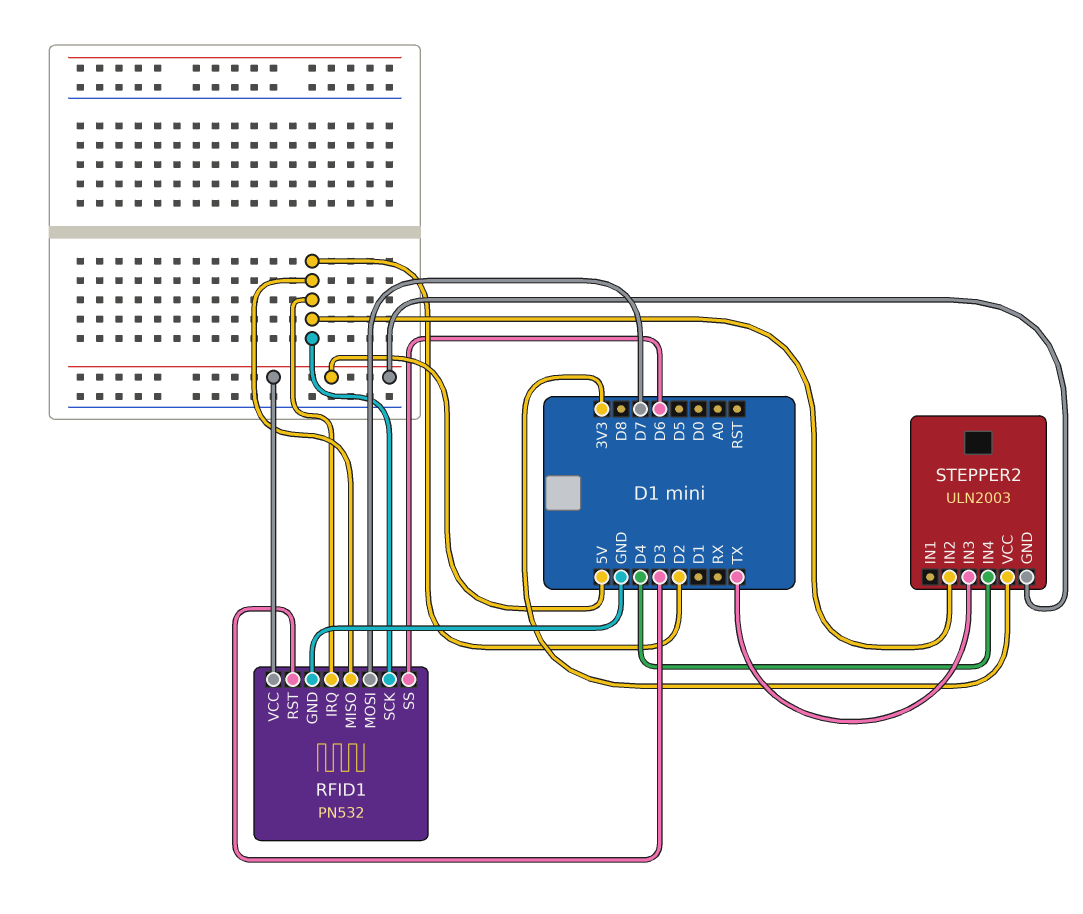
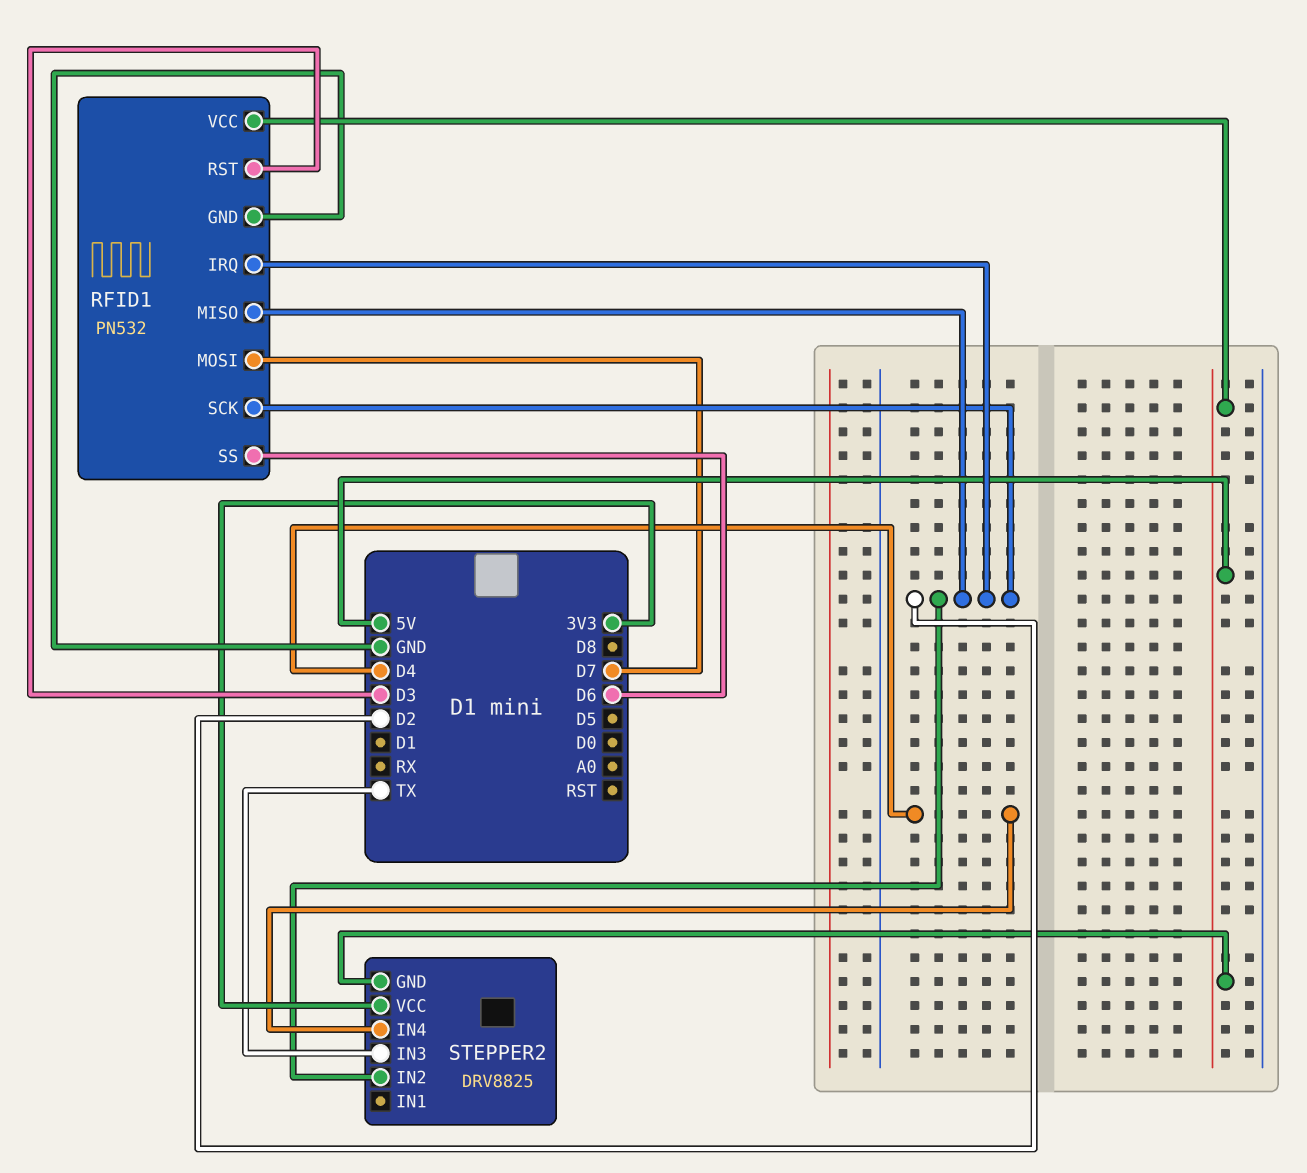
STEPPER2: ULN2003 -> DRV8825

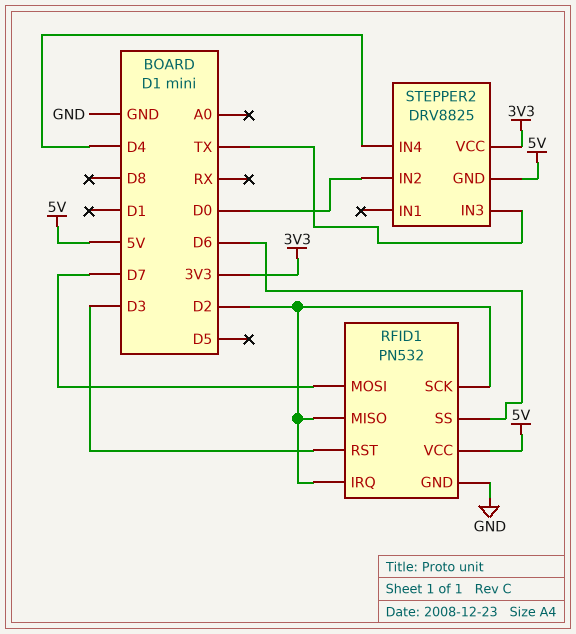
STEPPER2 pin IN2: D2 -> D0

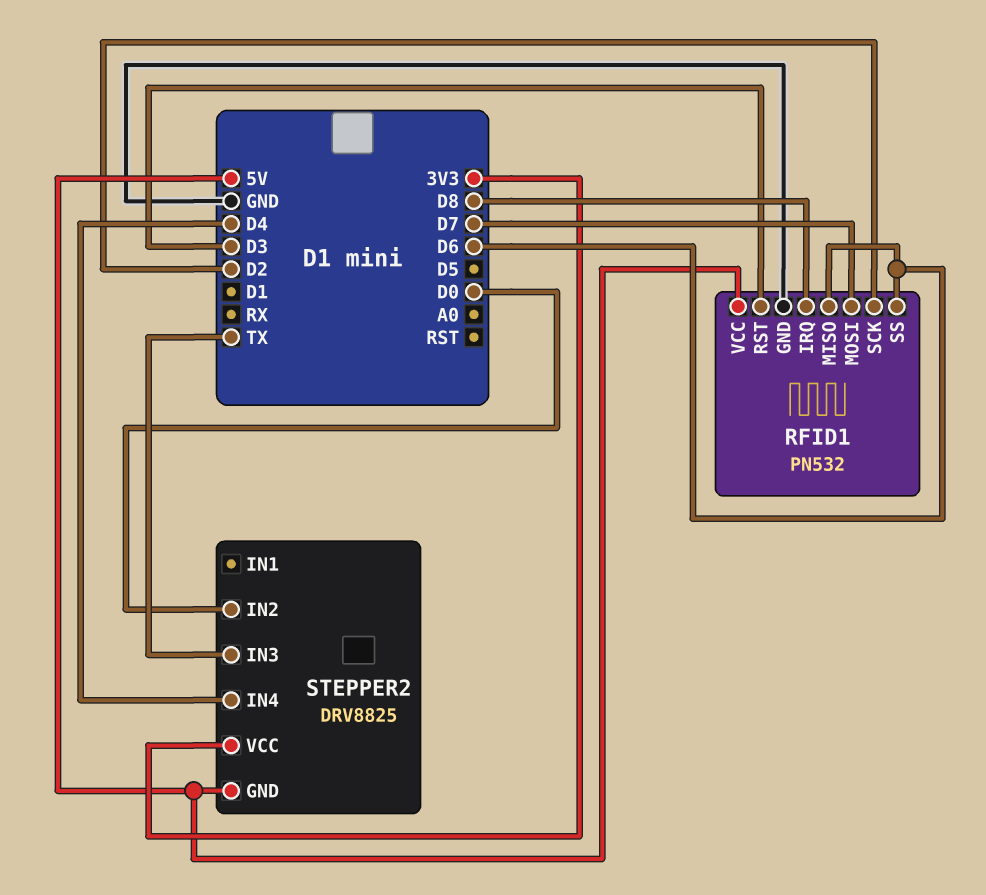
RFID1 pin IRQ: D2 -> D8
RFID1 pin MISO: D2 -> D6

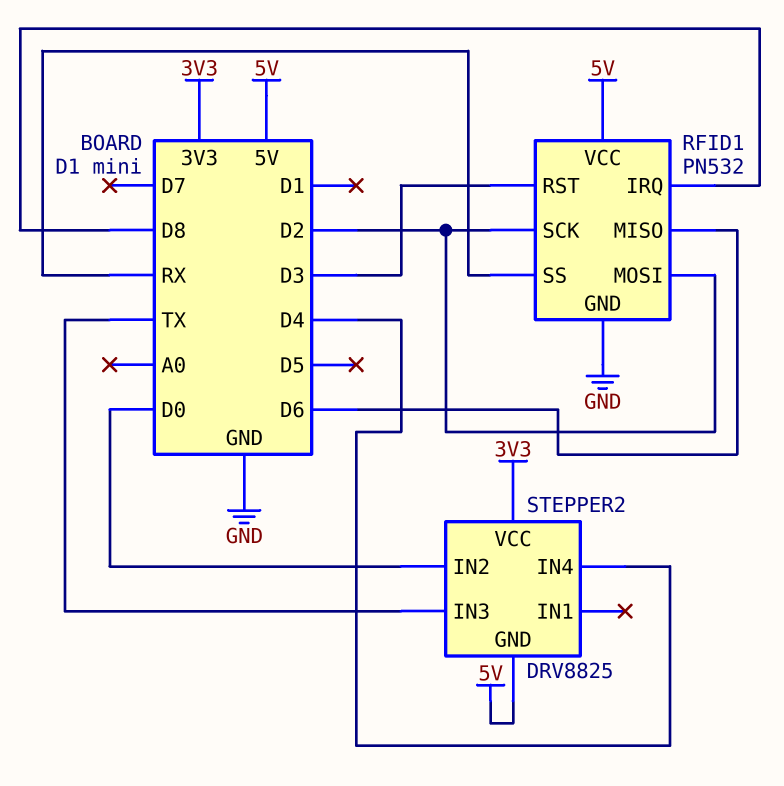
RFID1 pin MOSI: D7 -> D2
RFID1 pin SS: D6 -> RX

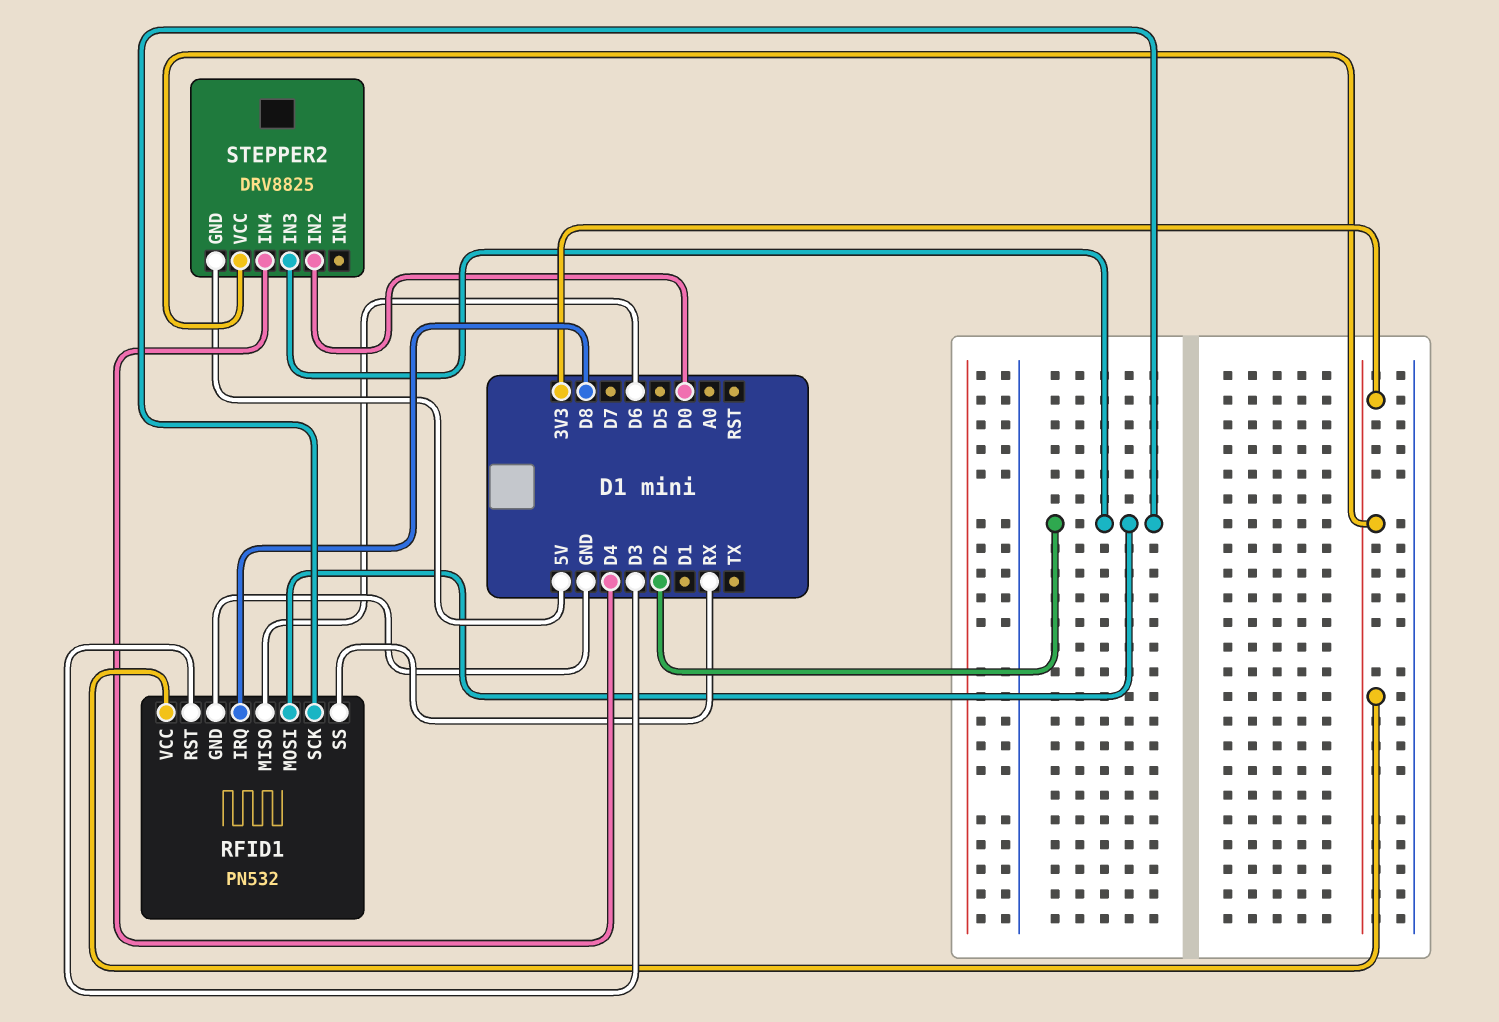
RFID1 pin VCC: 5V -> 3V3
STEPPER2 pin IN3: TX -> D2

